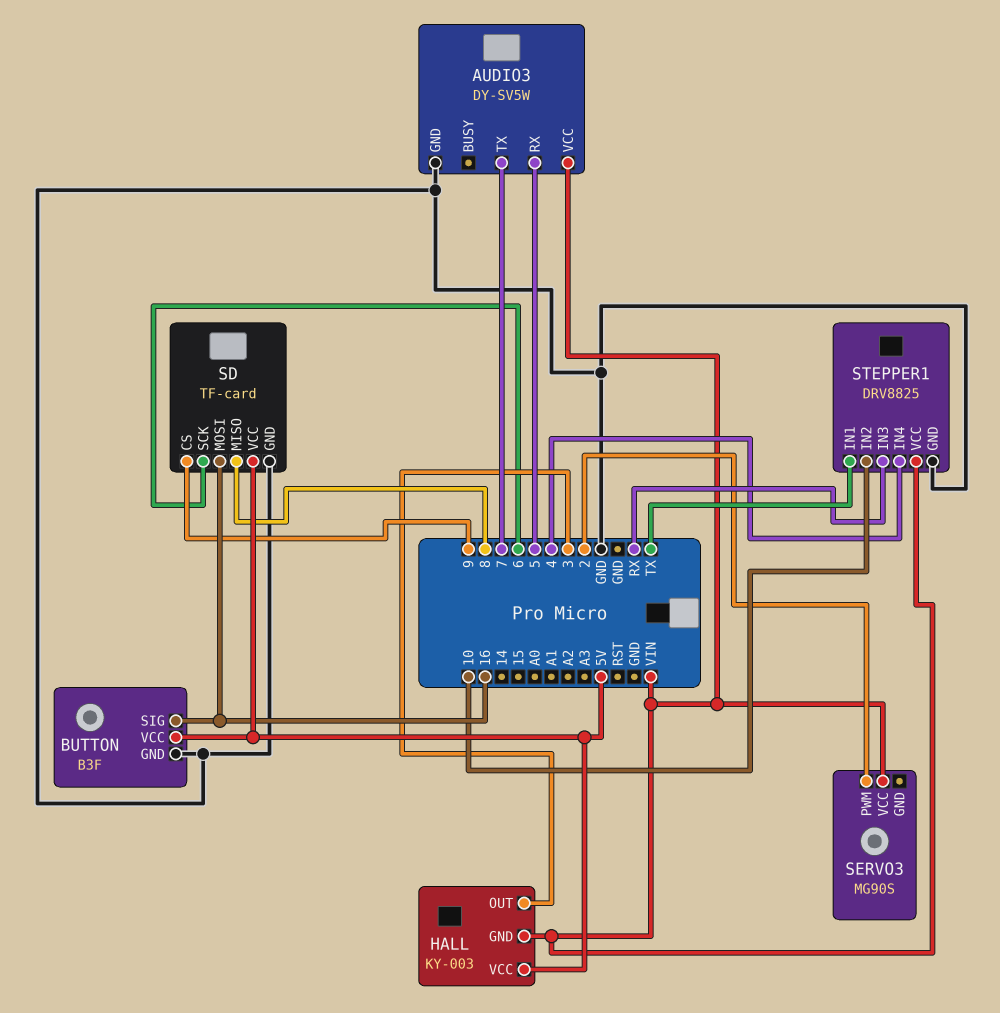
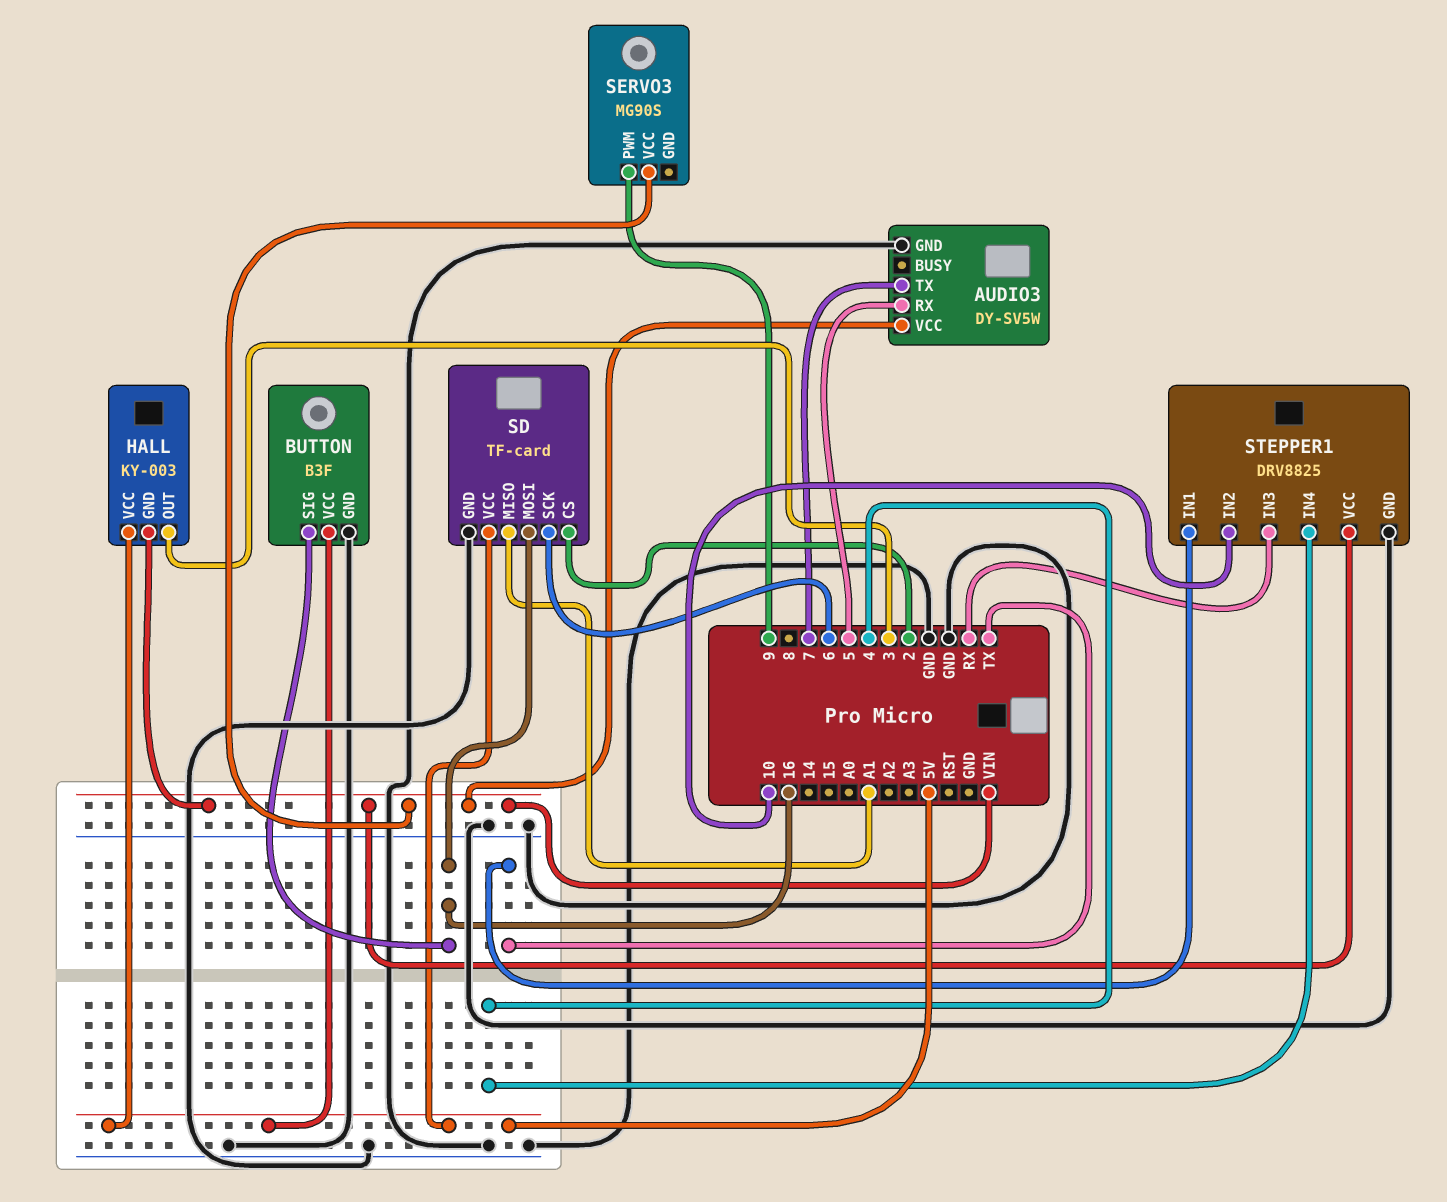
SD pin CS: 9 -> 2
SD pin MISO: 8 -> A1
SERVO3 pin PWM: 2 -> 9

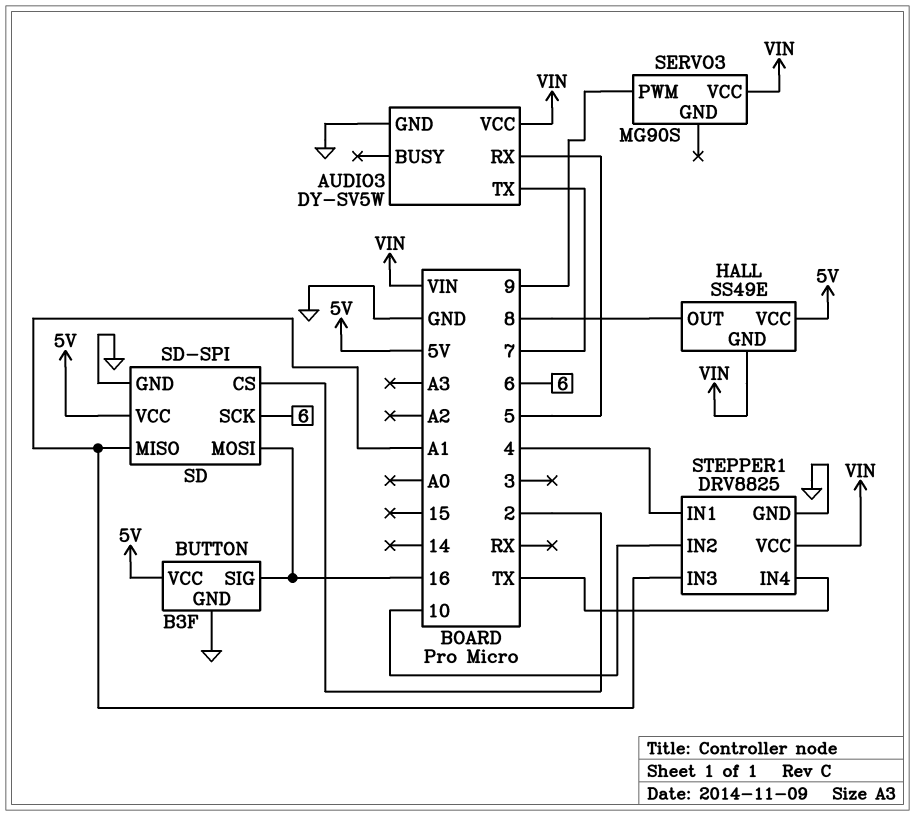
HALL: KY-003 -> SS49E
HALL pin OUT: 3 -> 8
SD: TF-card -> SD-SPI
STEPPER1 pin IN1: TX -> 4
STEPPER1 pin IN3: RX -> A1
STEPPER1 pin IN4: 4 -> TX

